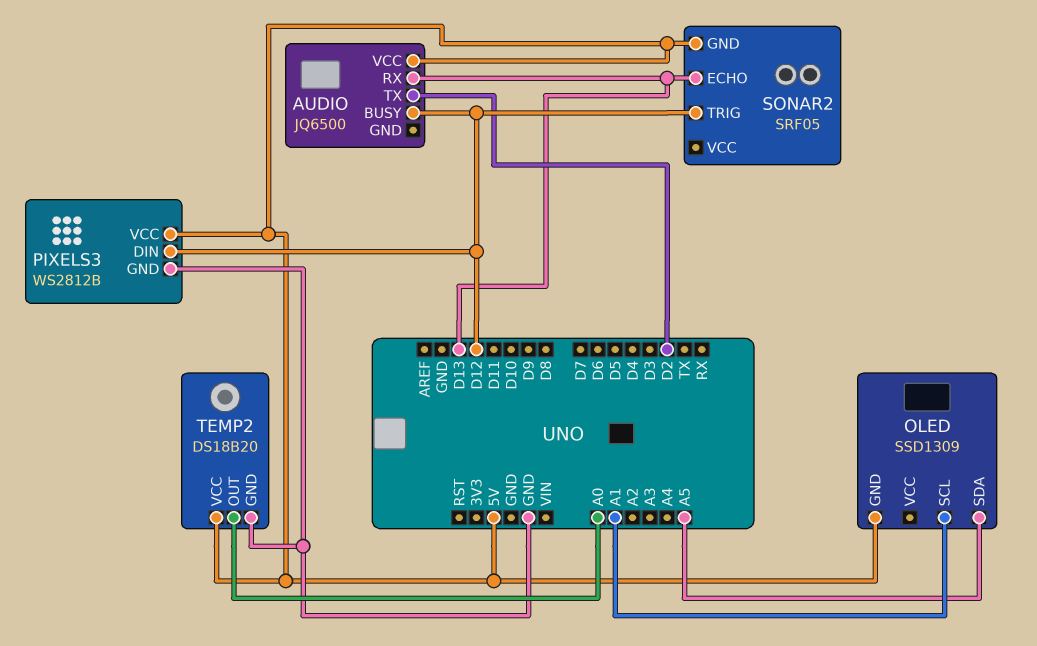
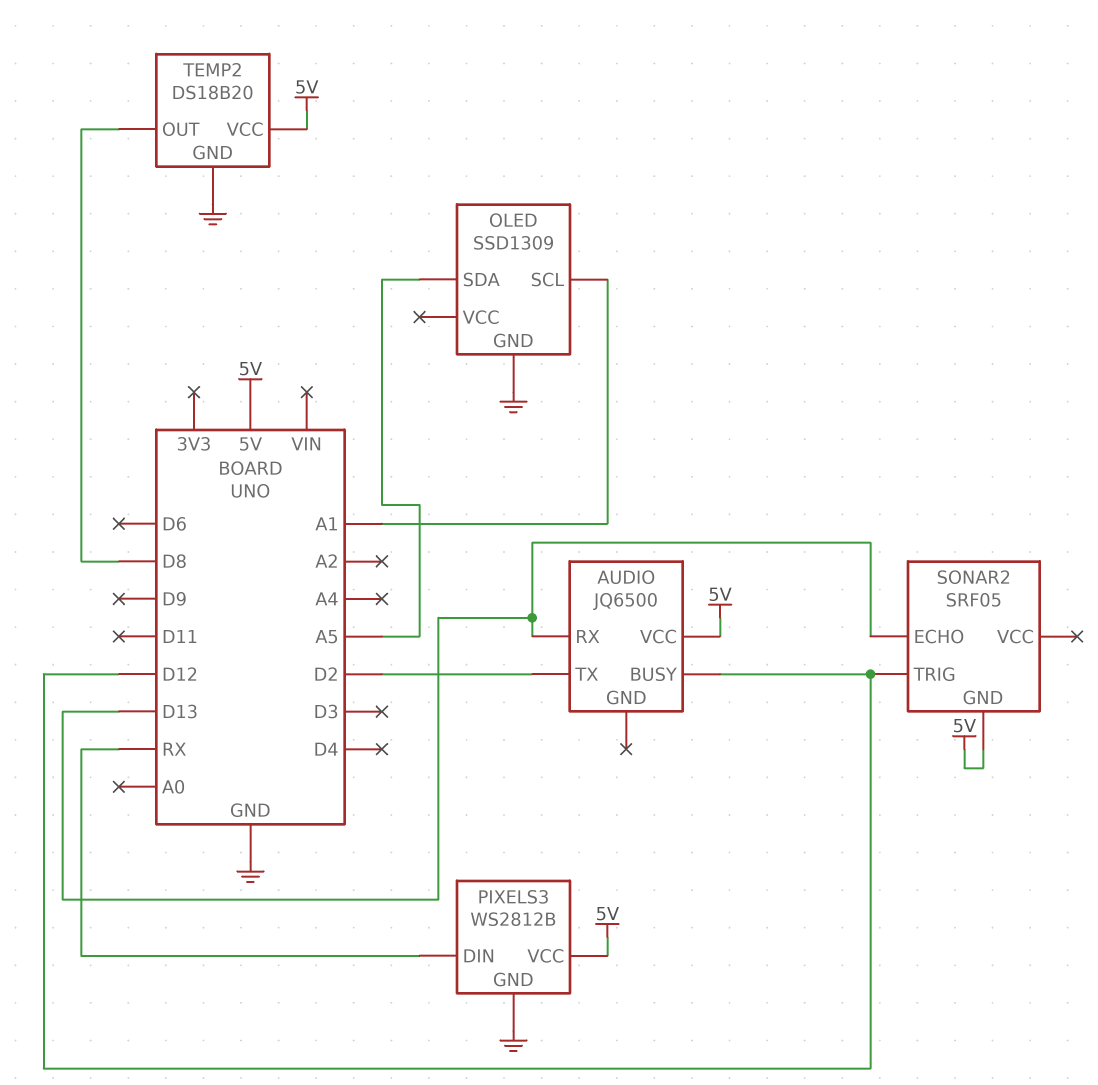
OLED pin GND: 5V -> GND
PIXELS3 pin DIN: D12 -> RX
TEMP2 pin OUT: A0 -> D8

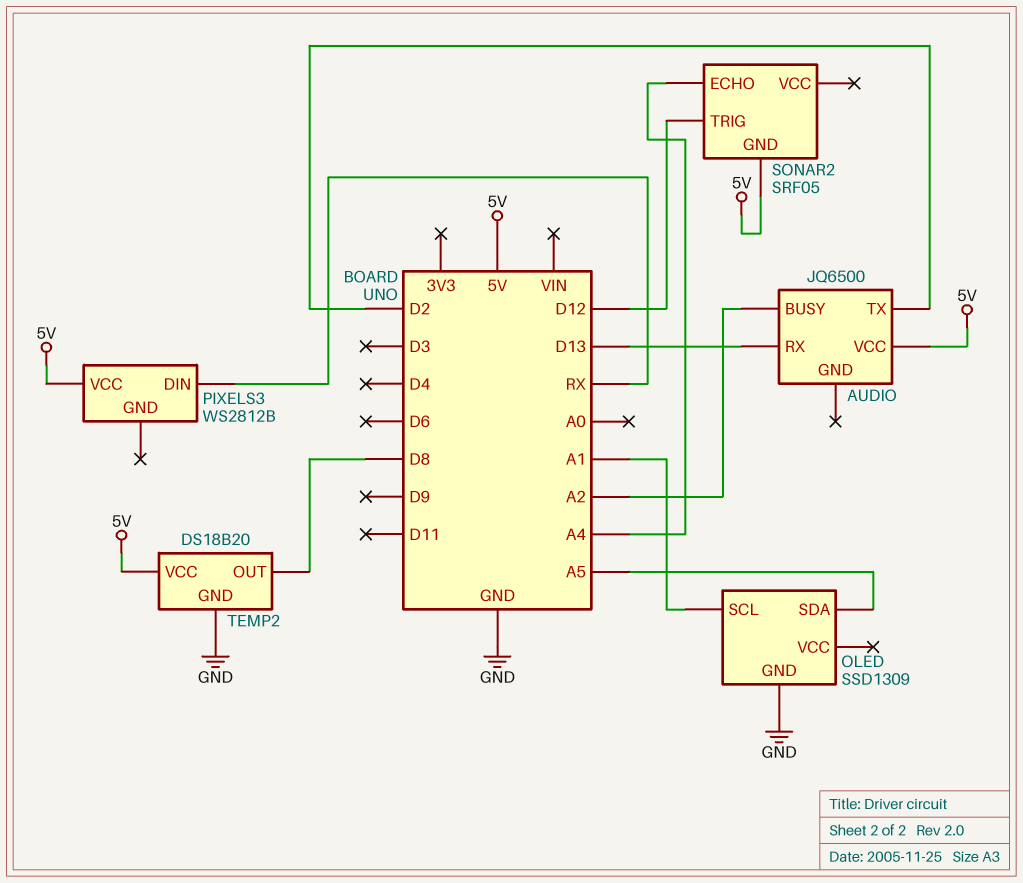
AUDIO pin BUSY: D12 -> A2
PIXELS3 pin GND: GND -> none
SONAR2 pin ECHO: D13 -> A4

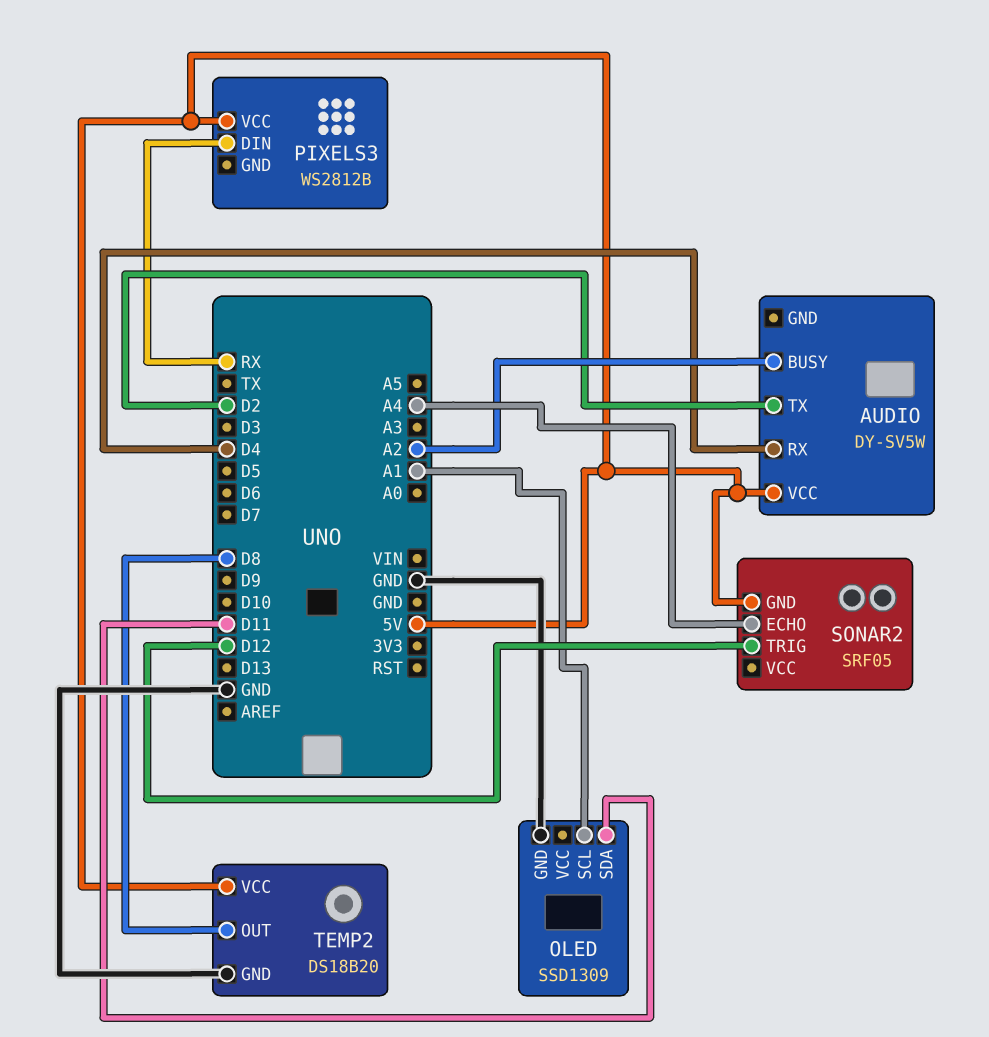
AUDIO: JQ6500 -> DY-SV5W
AUDIO pin RX: D13 -> D4
OLED pin SDA: A5 -> D11

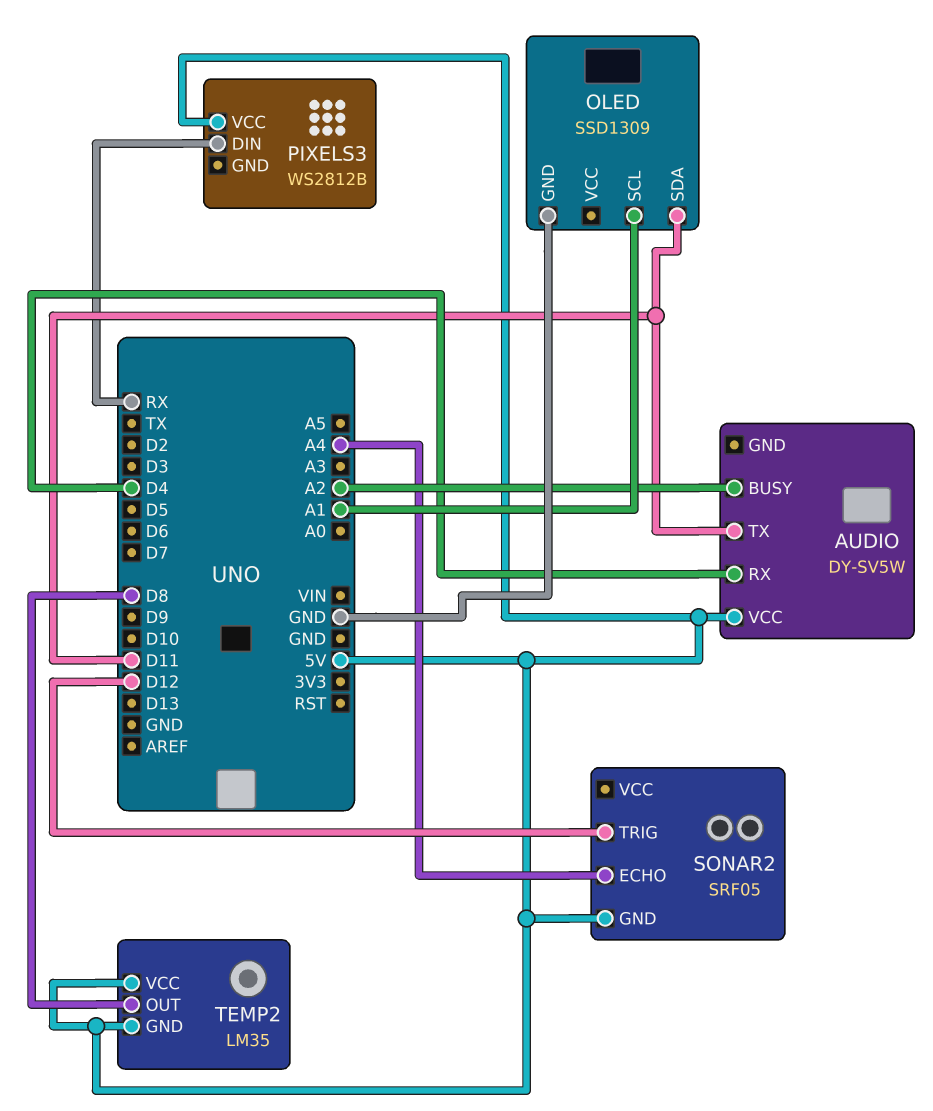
AUDIO pin TX: D2 -> D11
TEMP2: DS18B20 -> LM35
TEMP2 pin GND: GND -> 5V

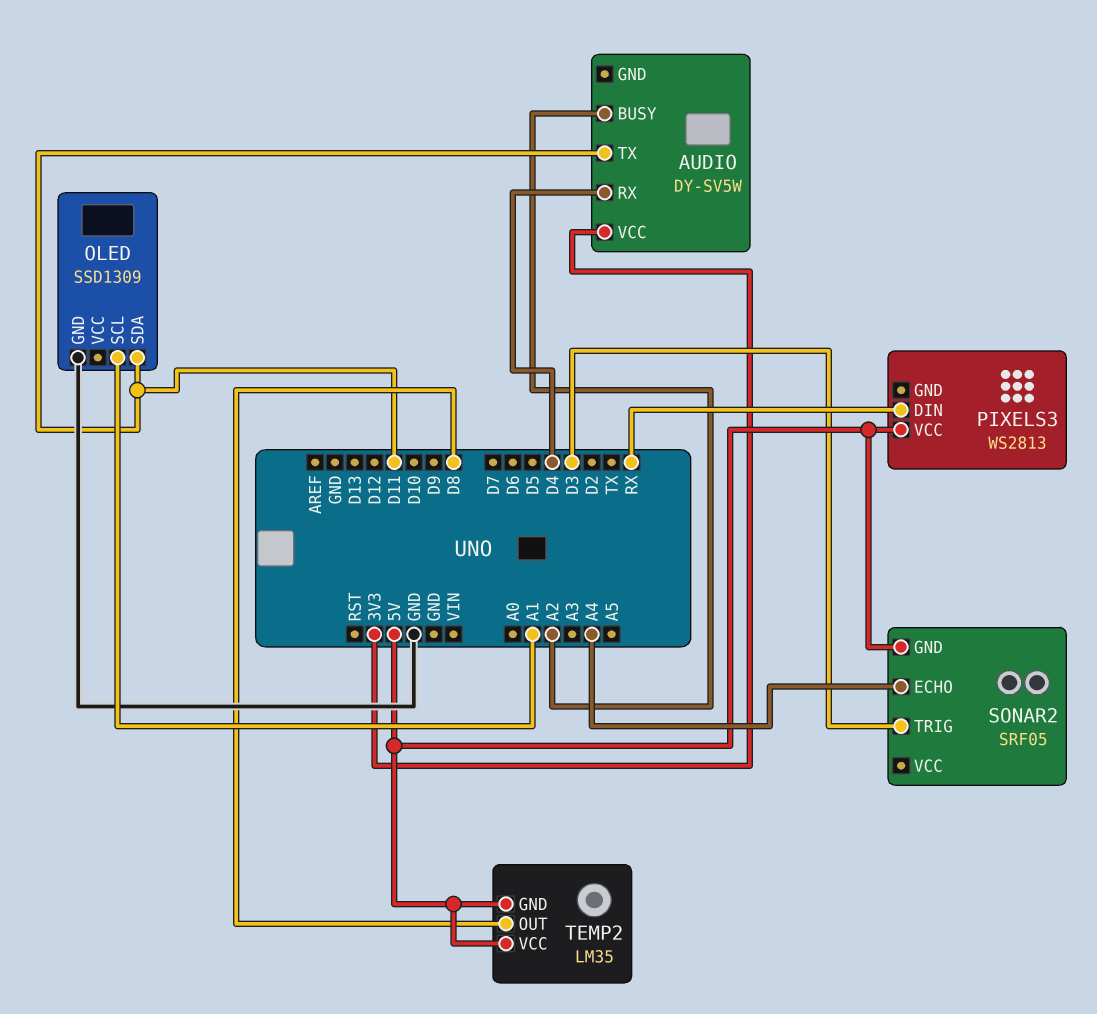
AUDIO pin VCC: 5V -> 3V3
PIXELS3: WS2812B -> WS2813
SONAR2 pin TRIG: D12 -> D3

